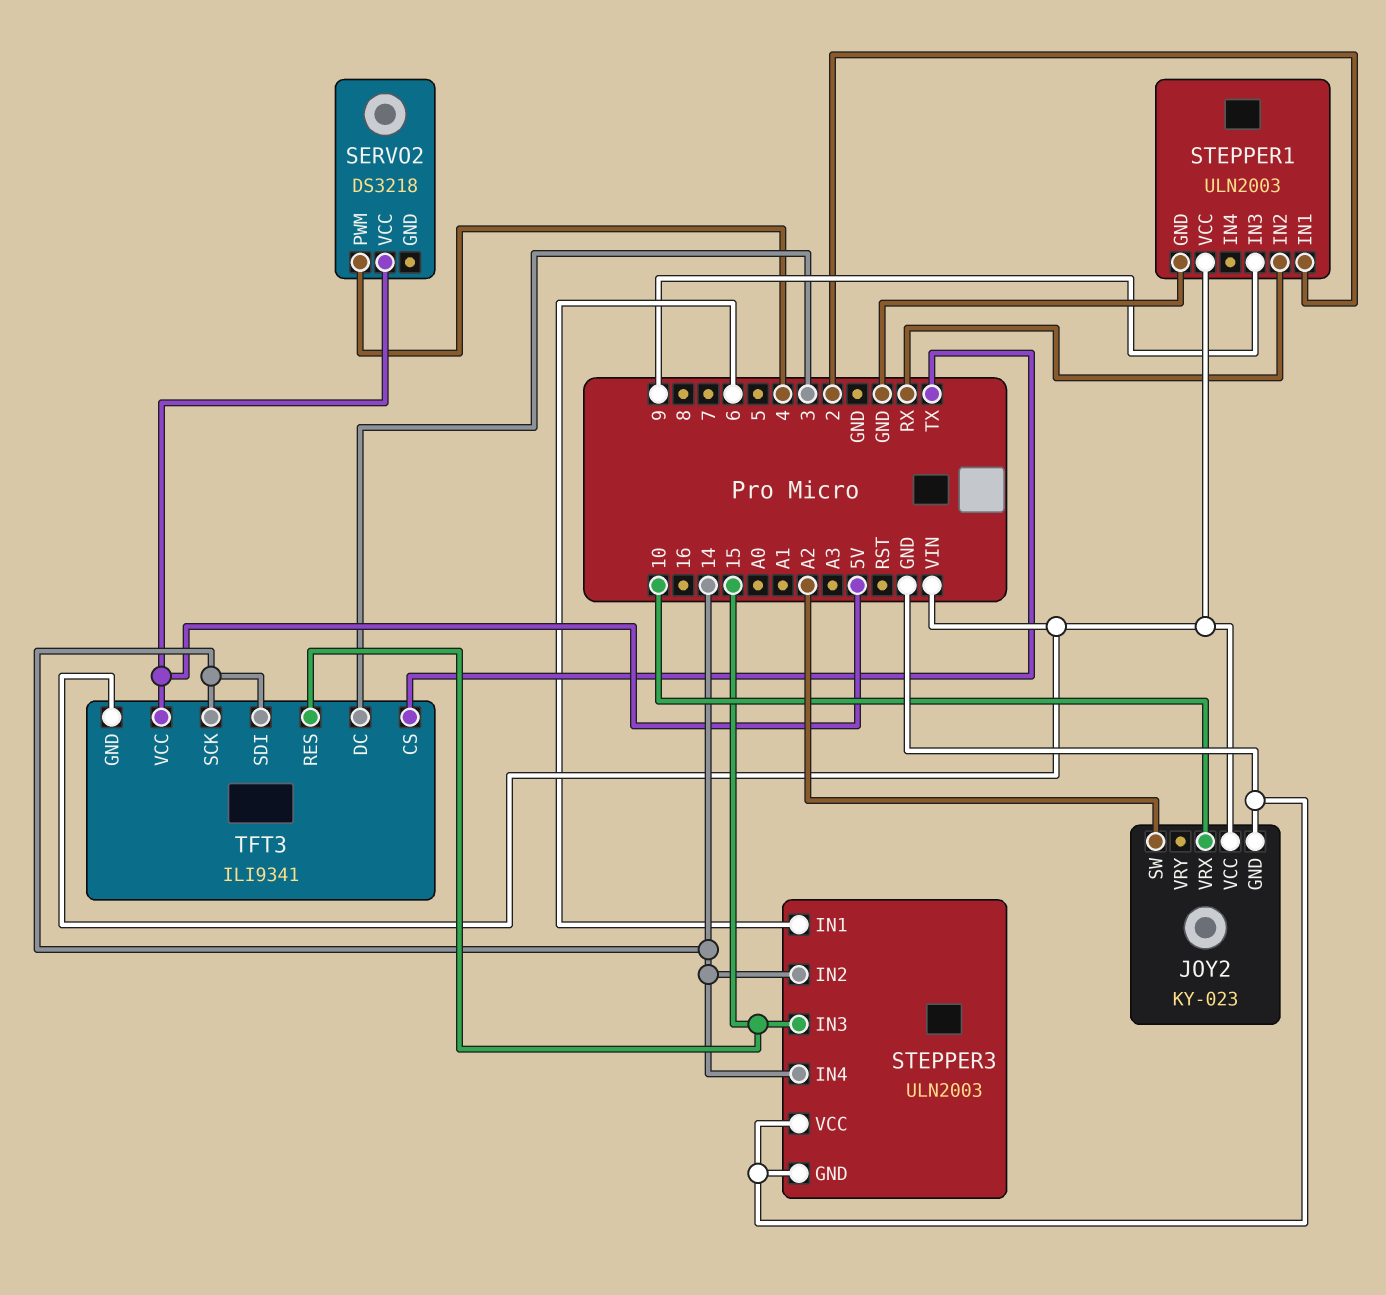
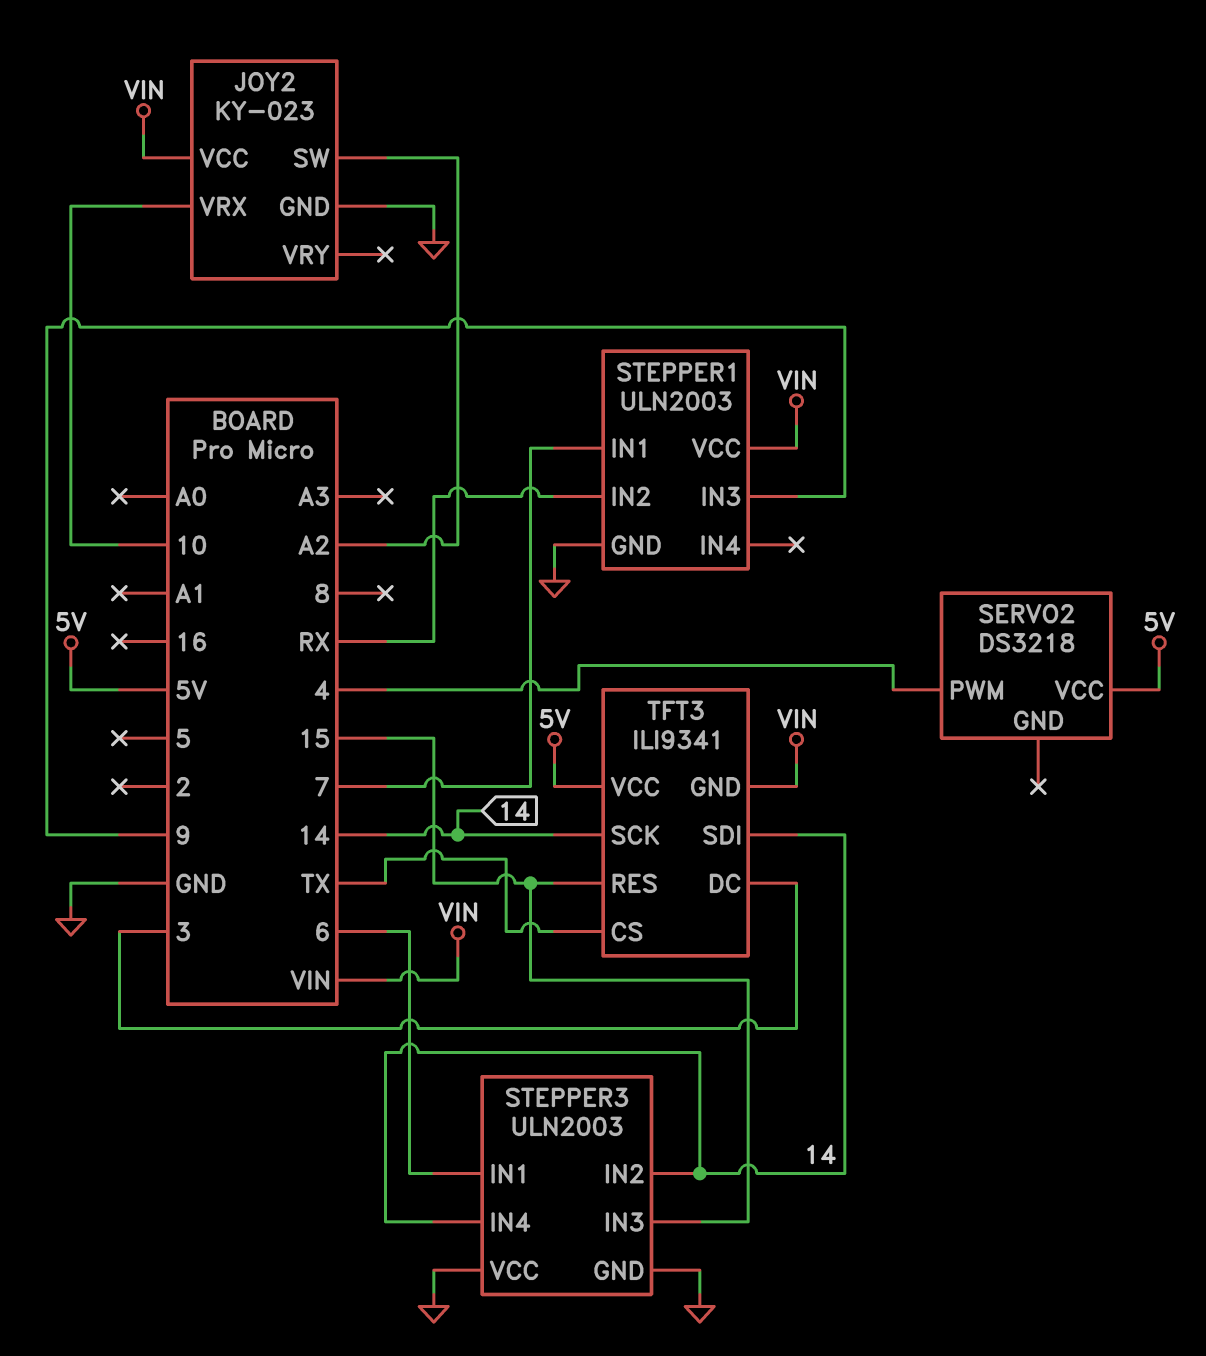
STEPPER1 pin IN1: 2 -> 7

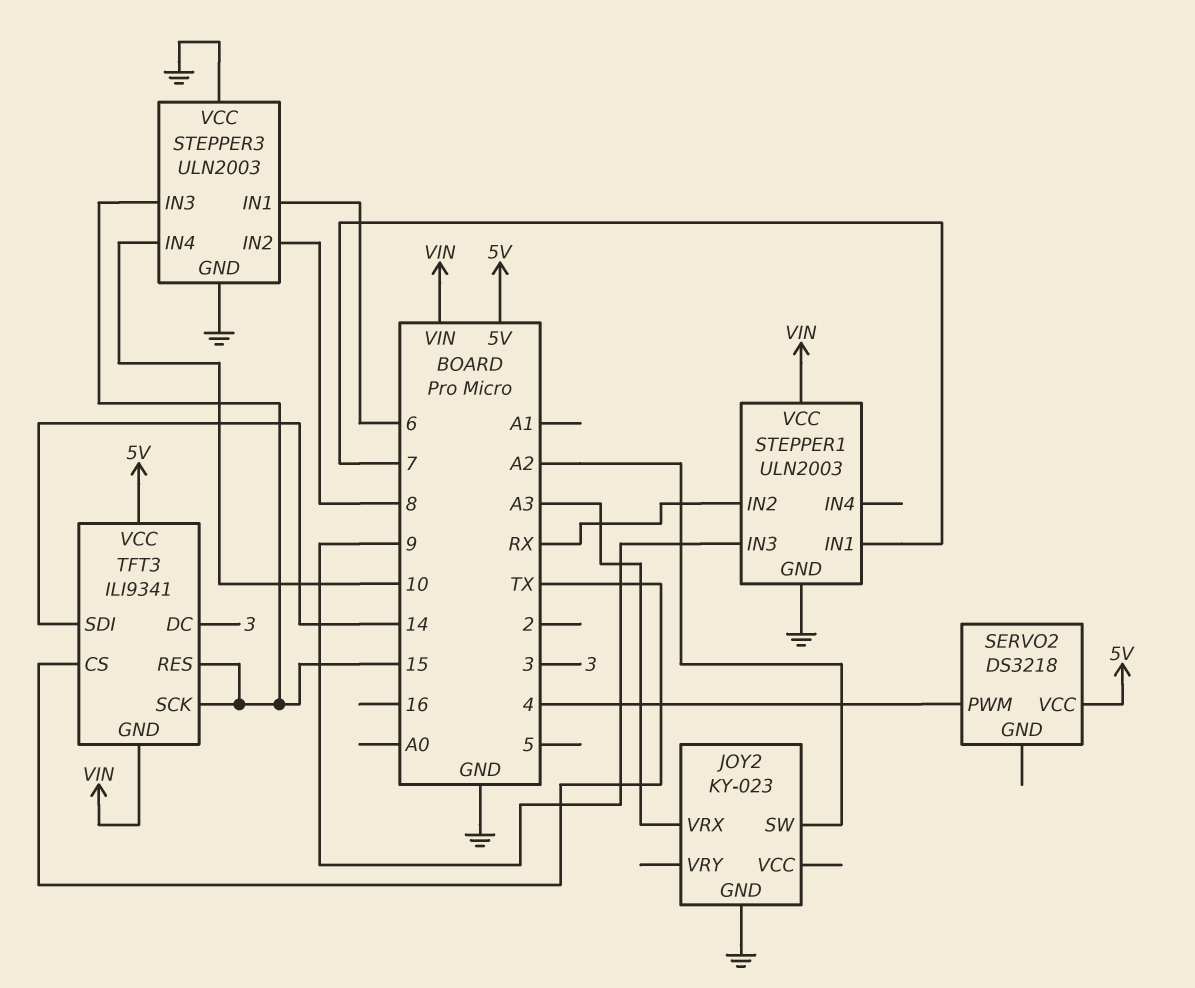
JOY2 pin VCC: VIN -> none
JOY2 pin VRX: 10 -> A3
STEPPER3 pin IN2: 14 -> 8
STEPPER3 pin IN4: 14 -> 10
TFT3 pin SCK: 14 -> 15

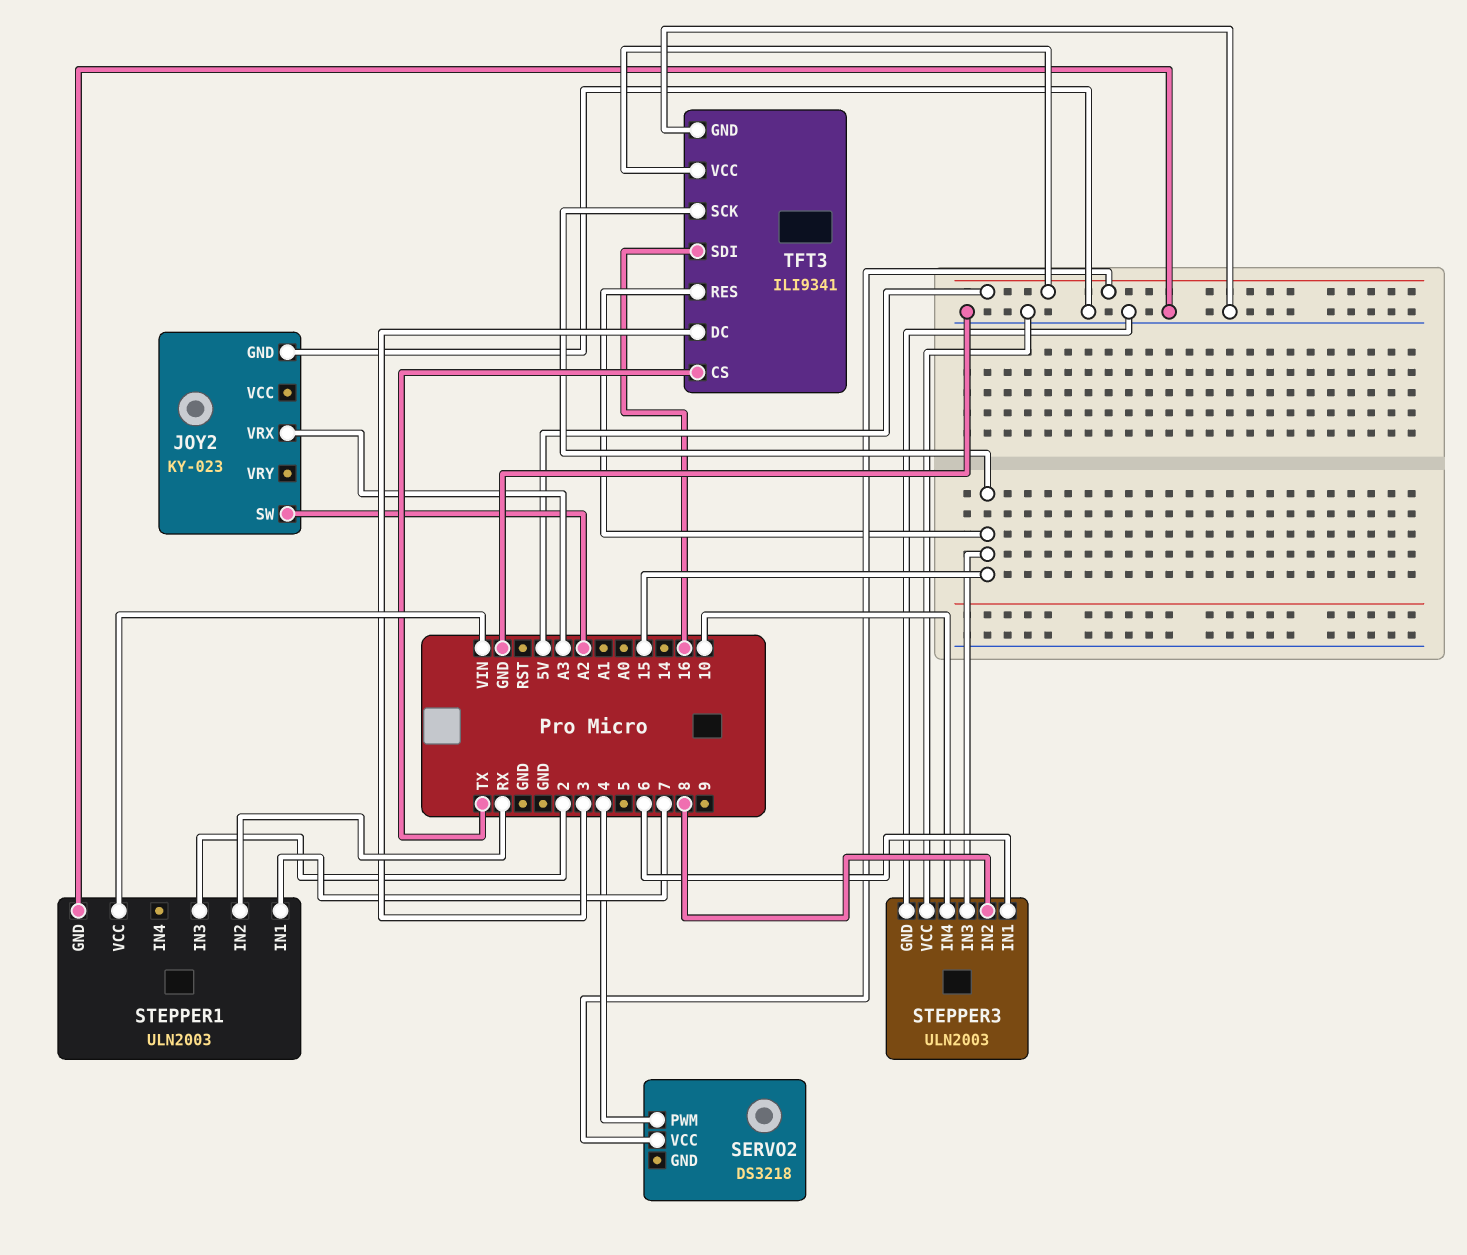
STEPPER1 pin IN3: 9 -> 2
TFT3 pin GND: VIN -> GND
TFT3 pin SDI: 14 -> 16

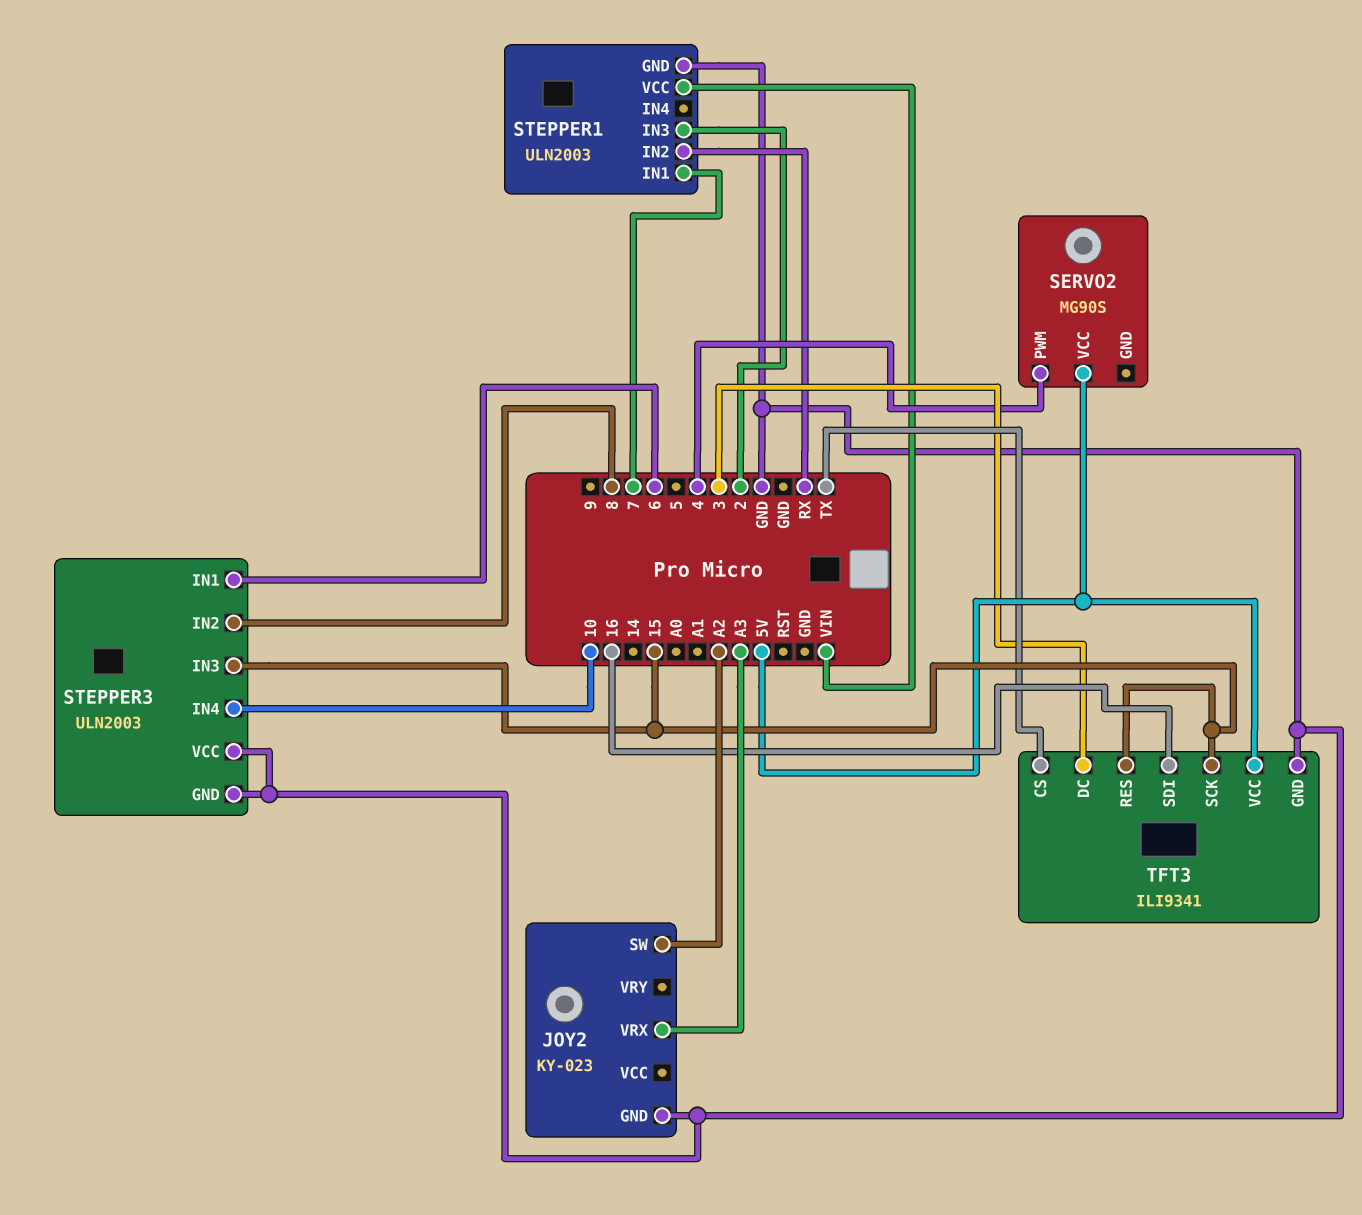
SERVO2: DS3218 -> MG90S

